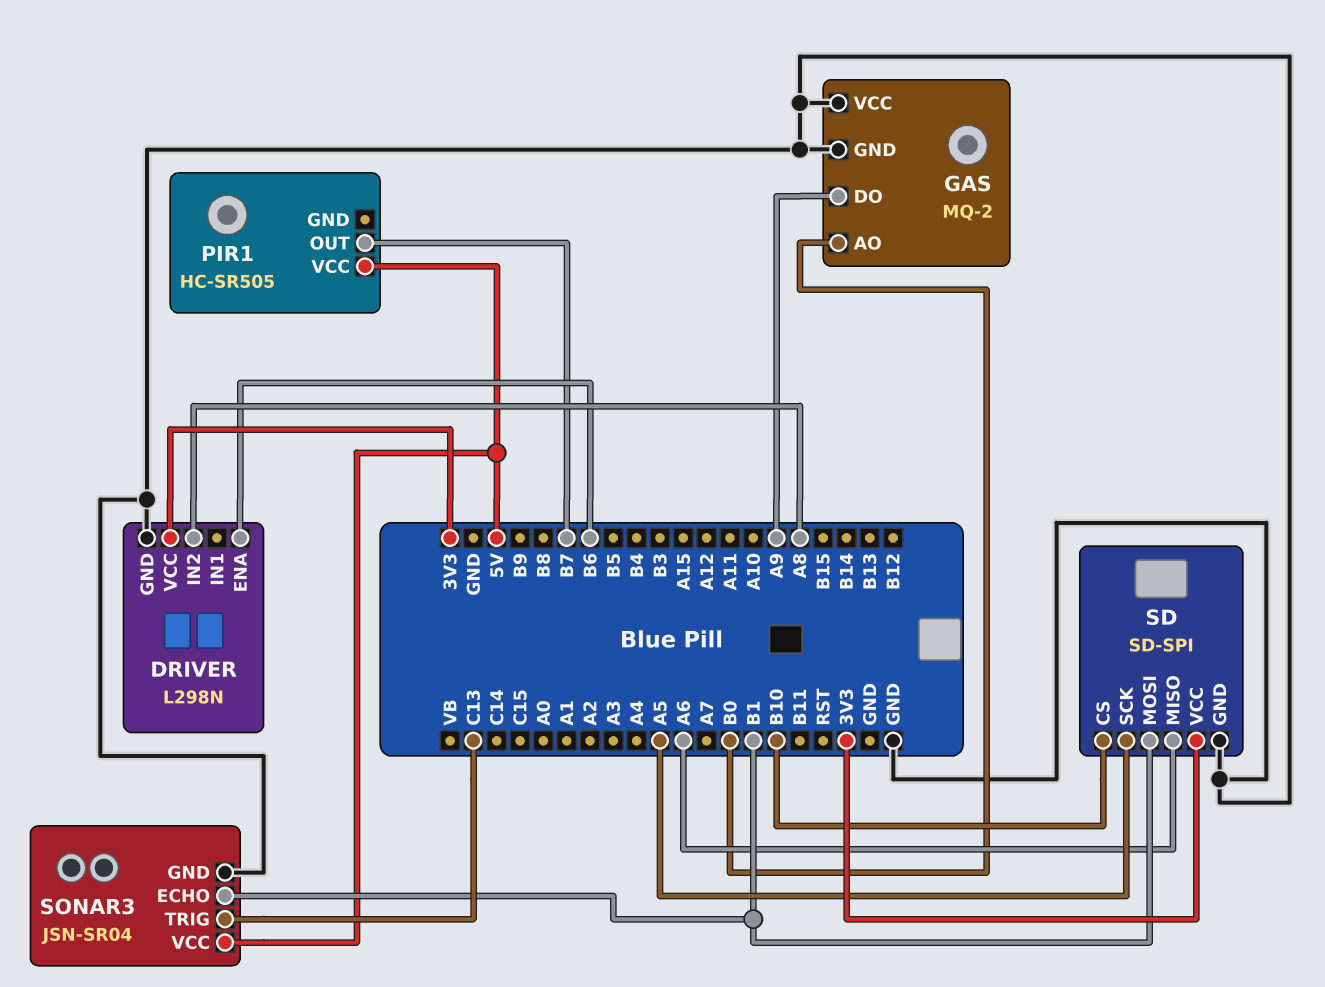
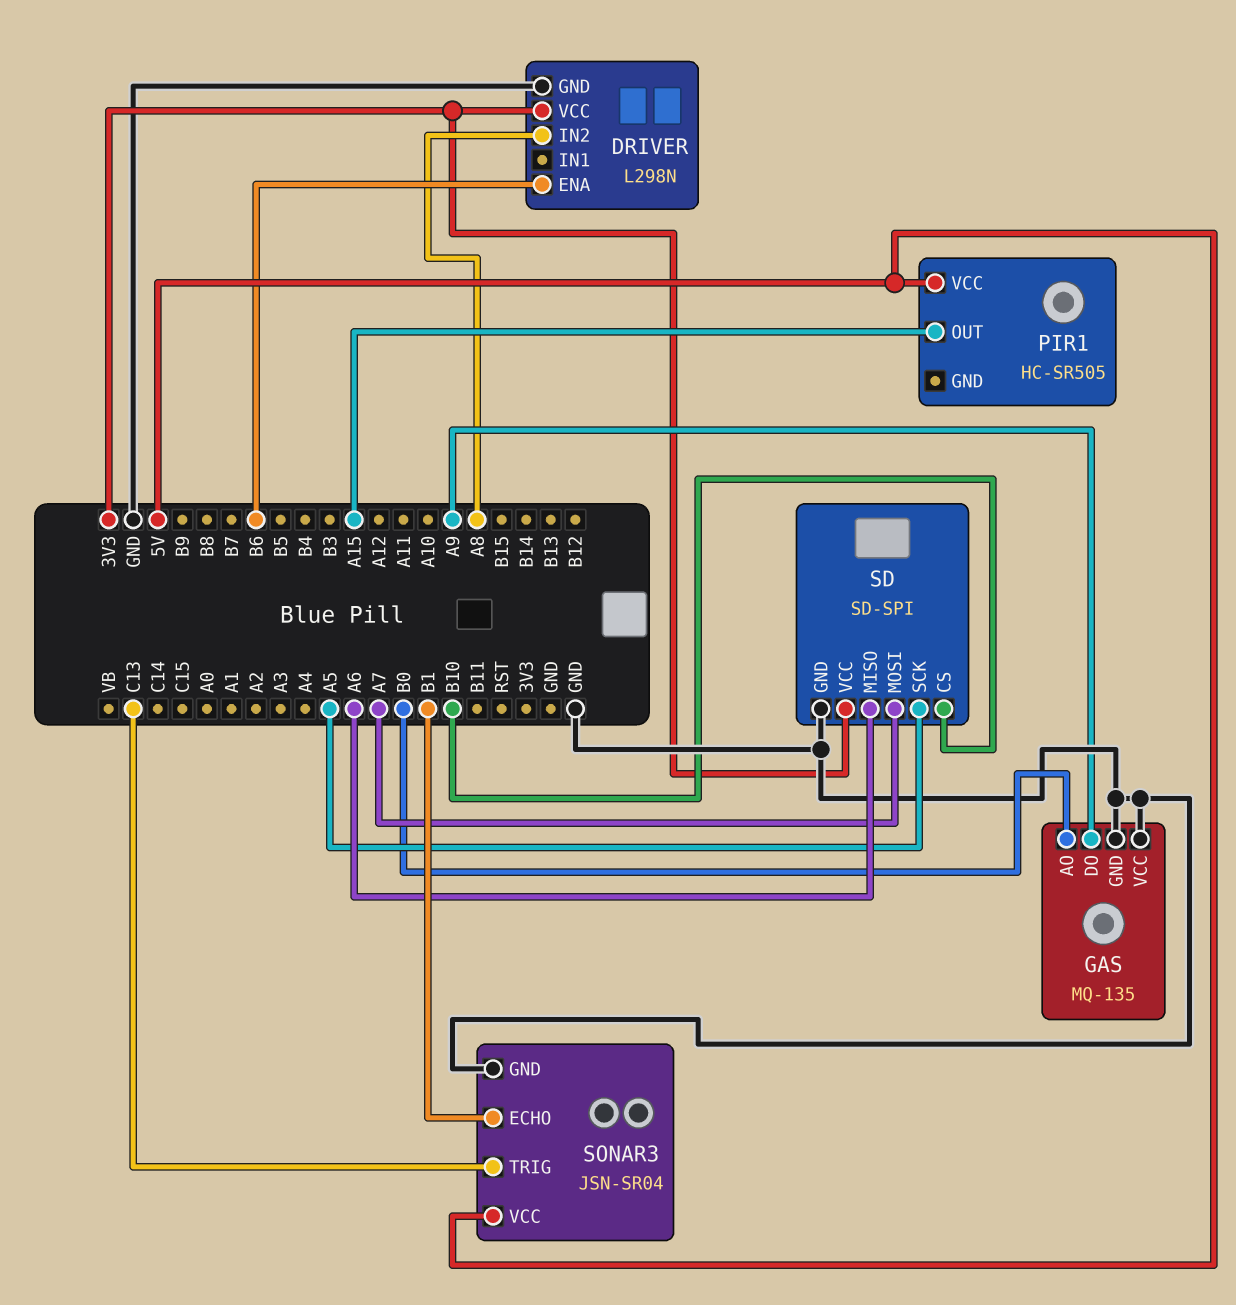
GAS: MQ-2 -> MQ-135
PIR1 pin OUT: B7 -> A15
SD pin MOSI: B1 -> A7

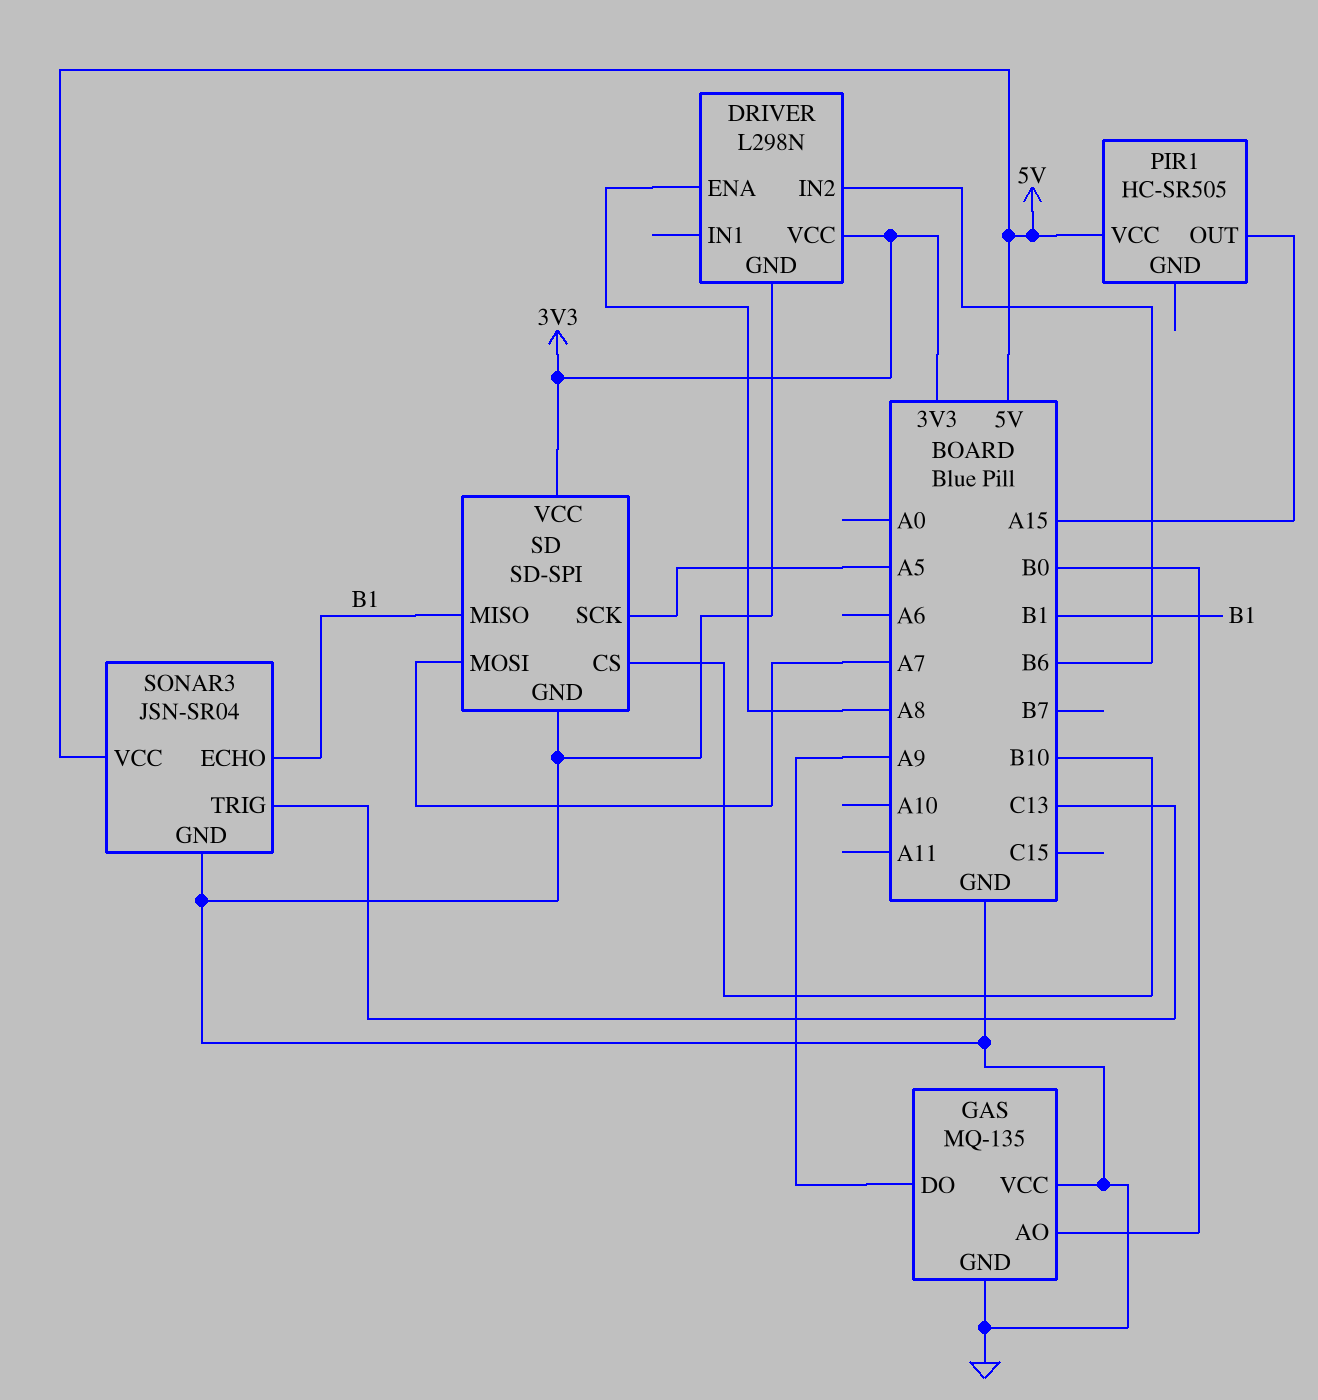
DRIVER pin ENA: B6 -> A8
DRIVER pin IN2: A8 -> B6
SD pin MISO: A6 -> B1

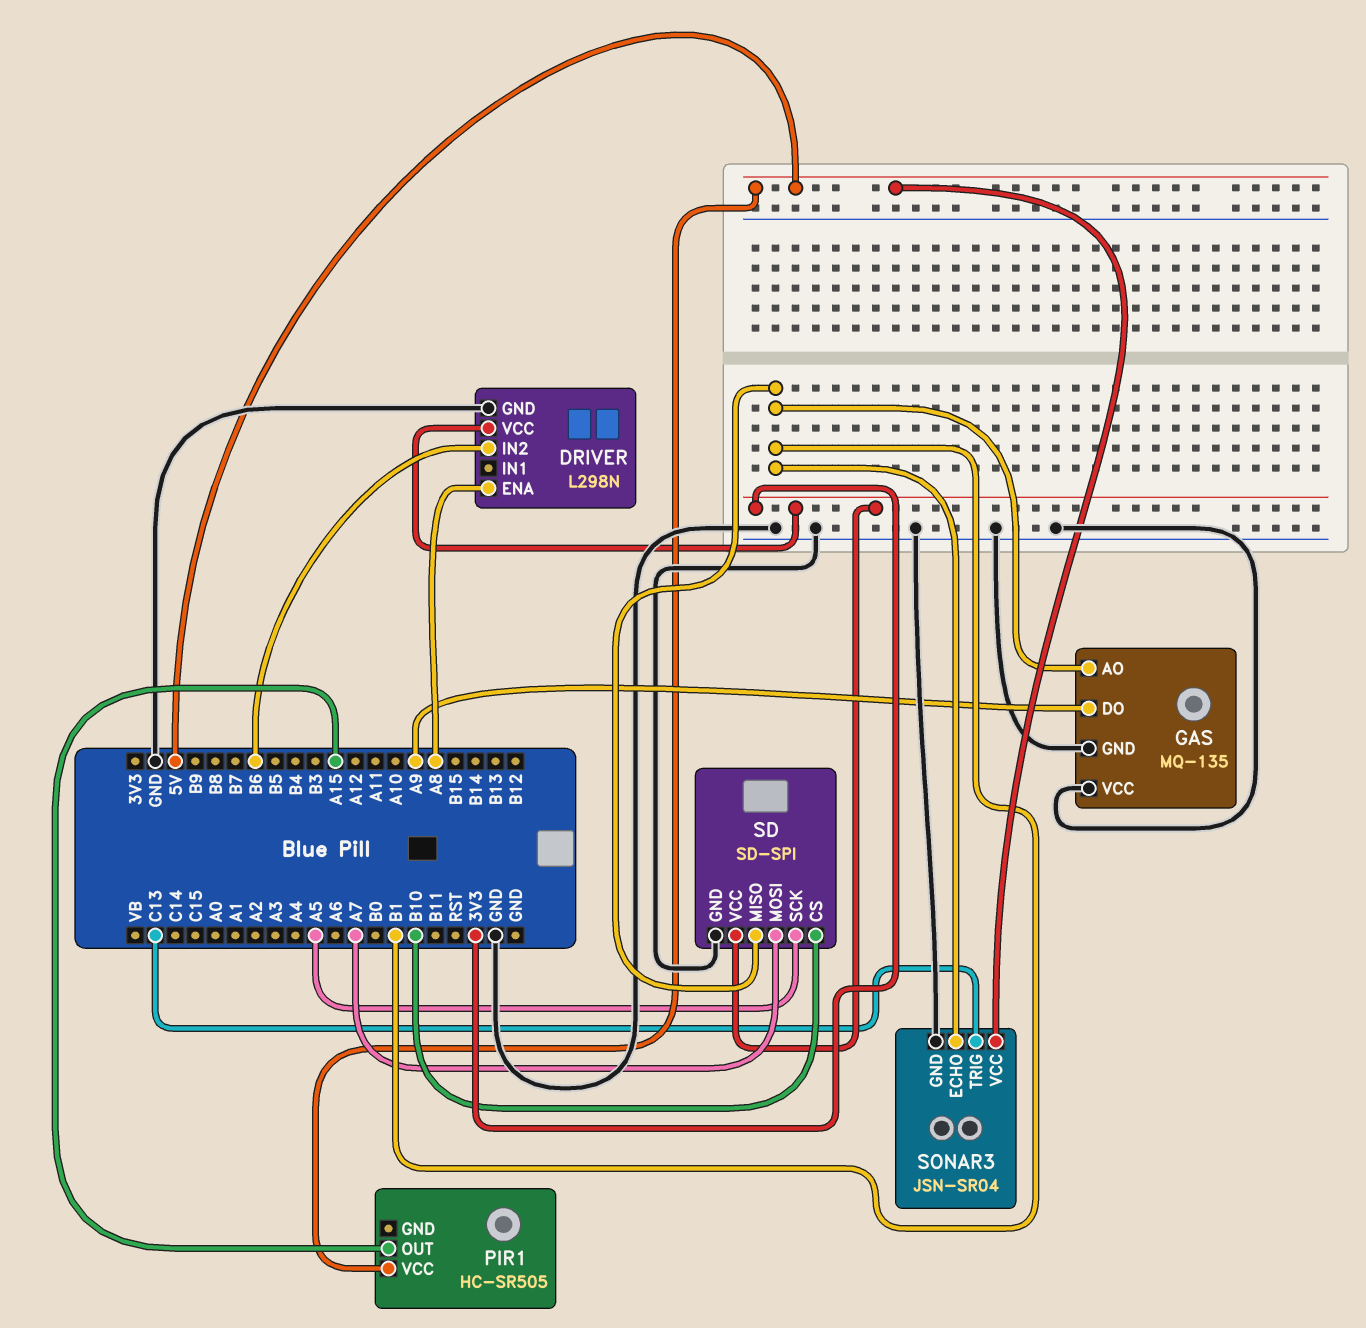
GAS pin AO: B0 -> B1

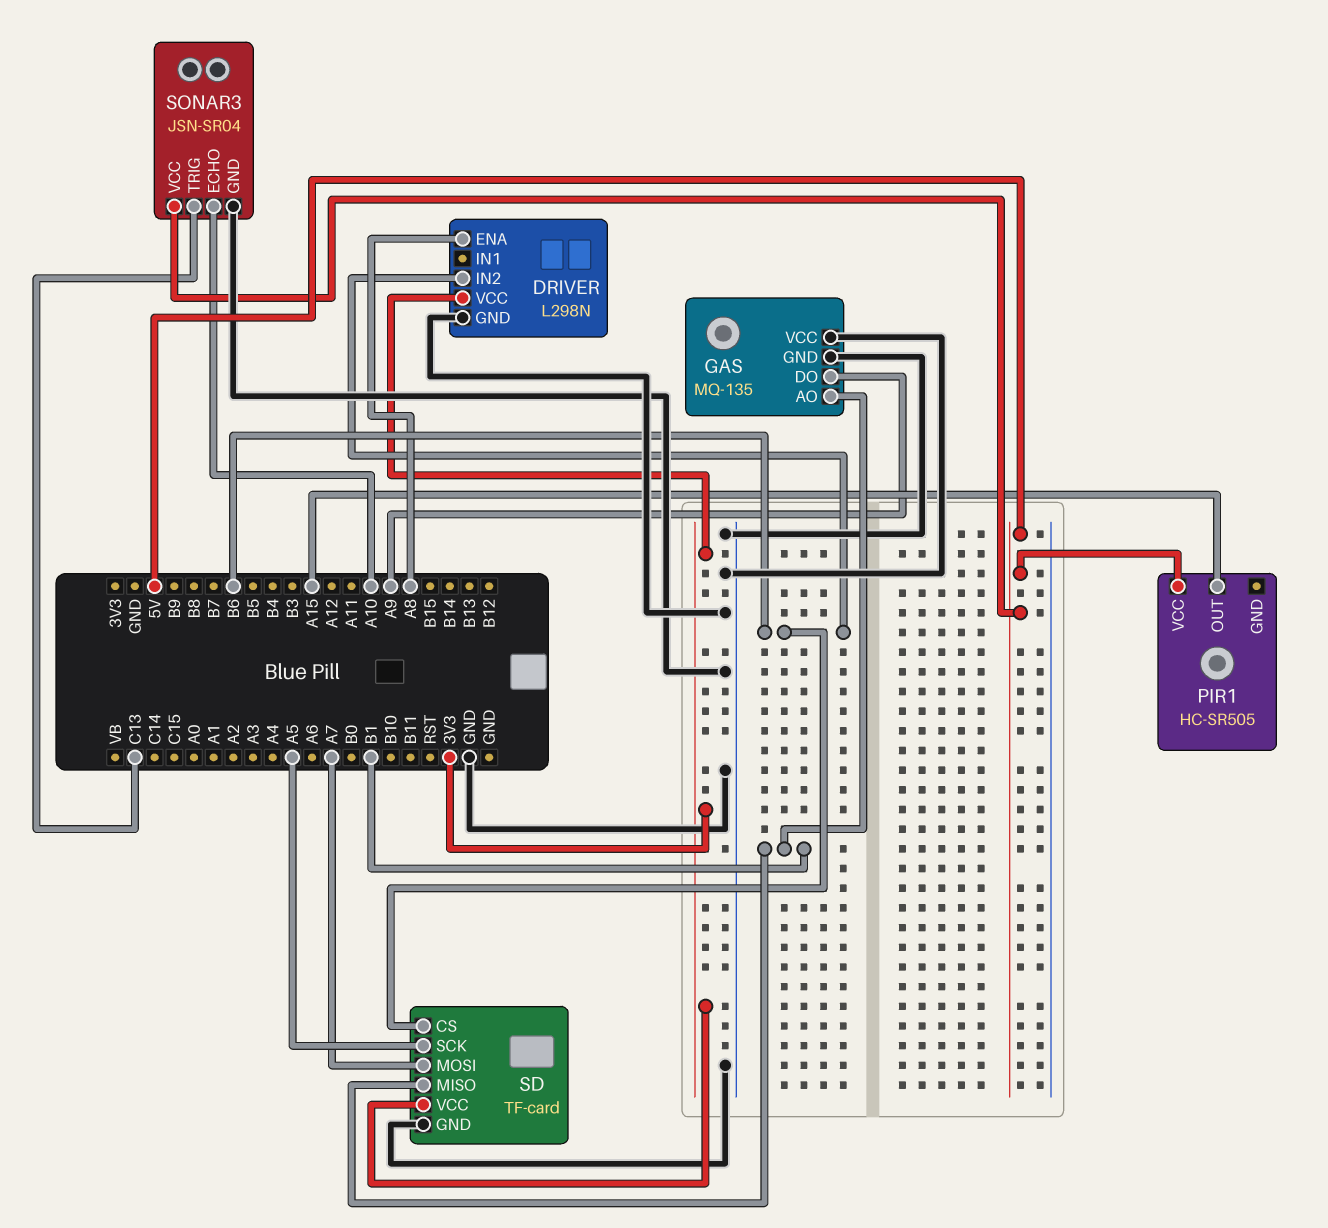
SD: SD-SPI -> TF-card
SD pin CS: B10 -> B6
SONAR3 pin ECHO: B1 -> A10

